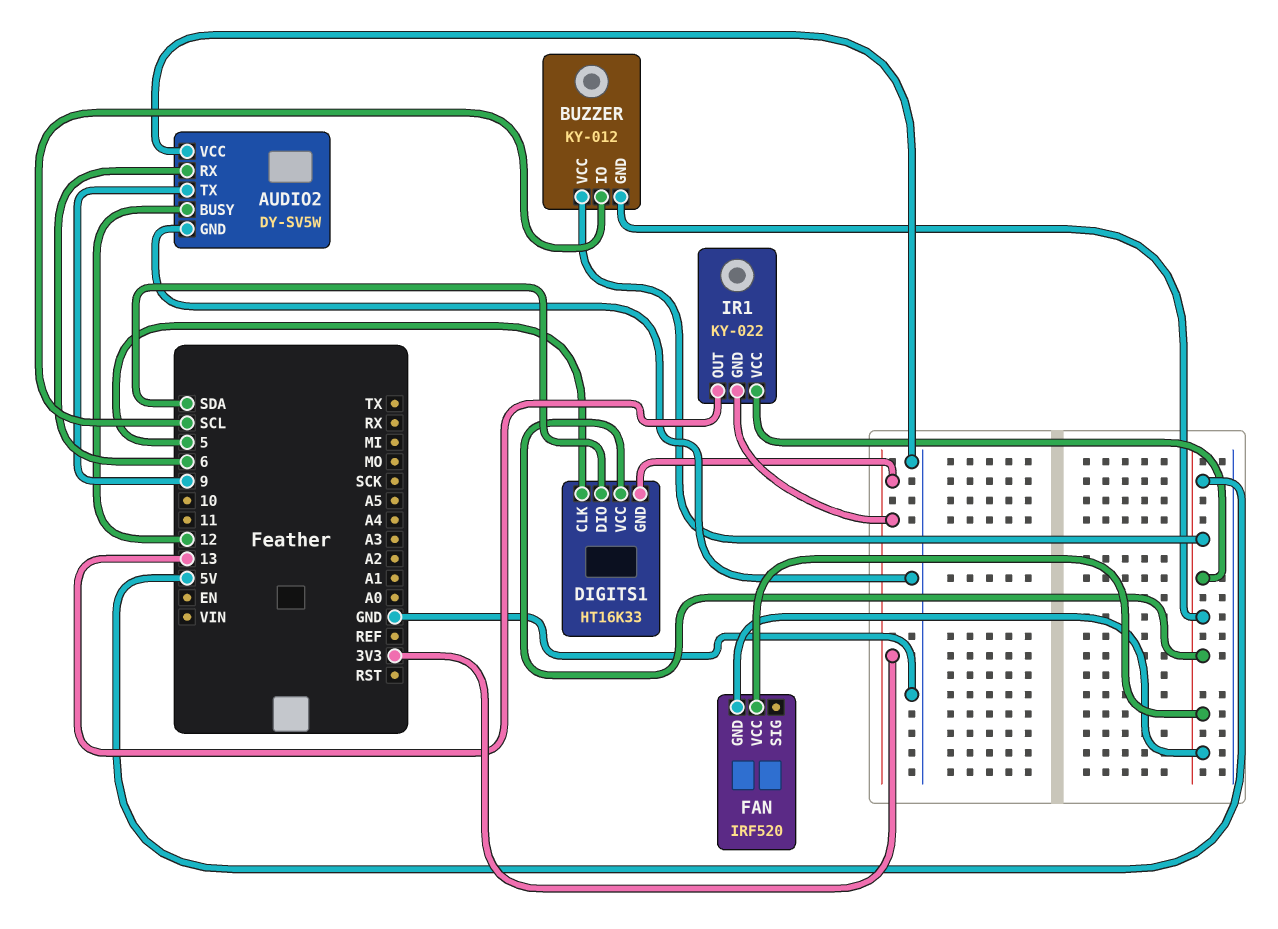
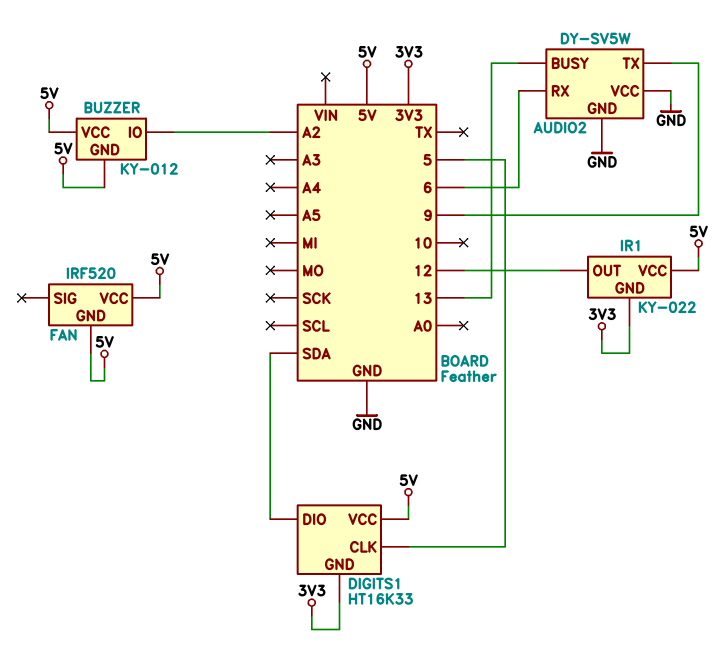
AUDIO2 pin BUSY: 12 -> 13
BUZZER pin IO: SCL -> A2
IR1 pin OUT: 13 -> 12

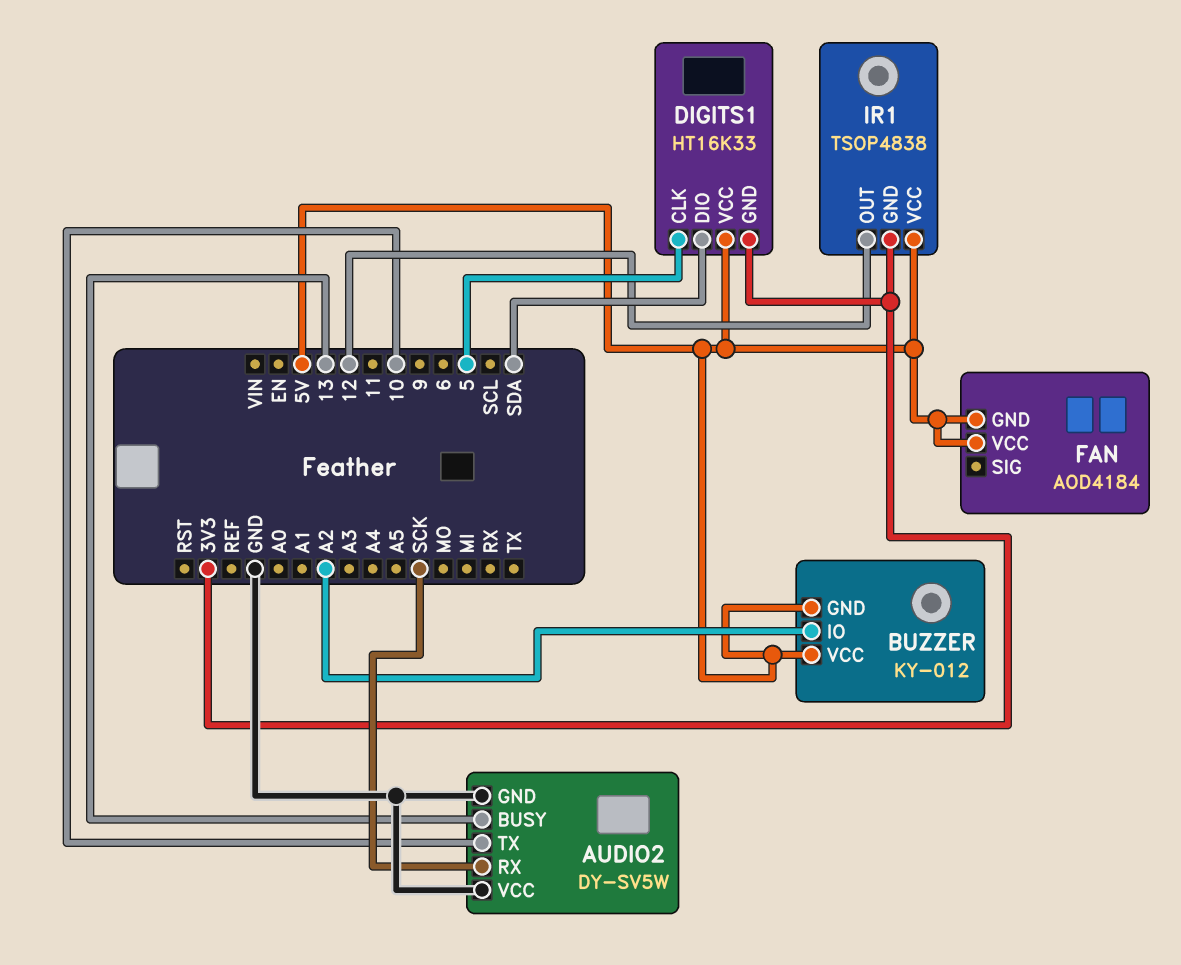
AUDIO2 pin RX: 6 -> SCK
AUDIO2 pin TX: 9 -> 10
FAN: IRF520 -> AOD4184
IR1: KY-022 -> TSOP4838

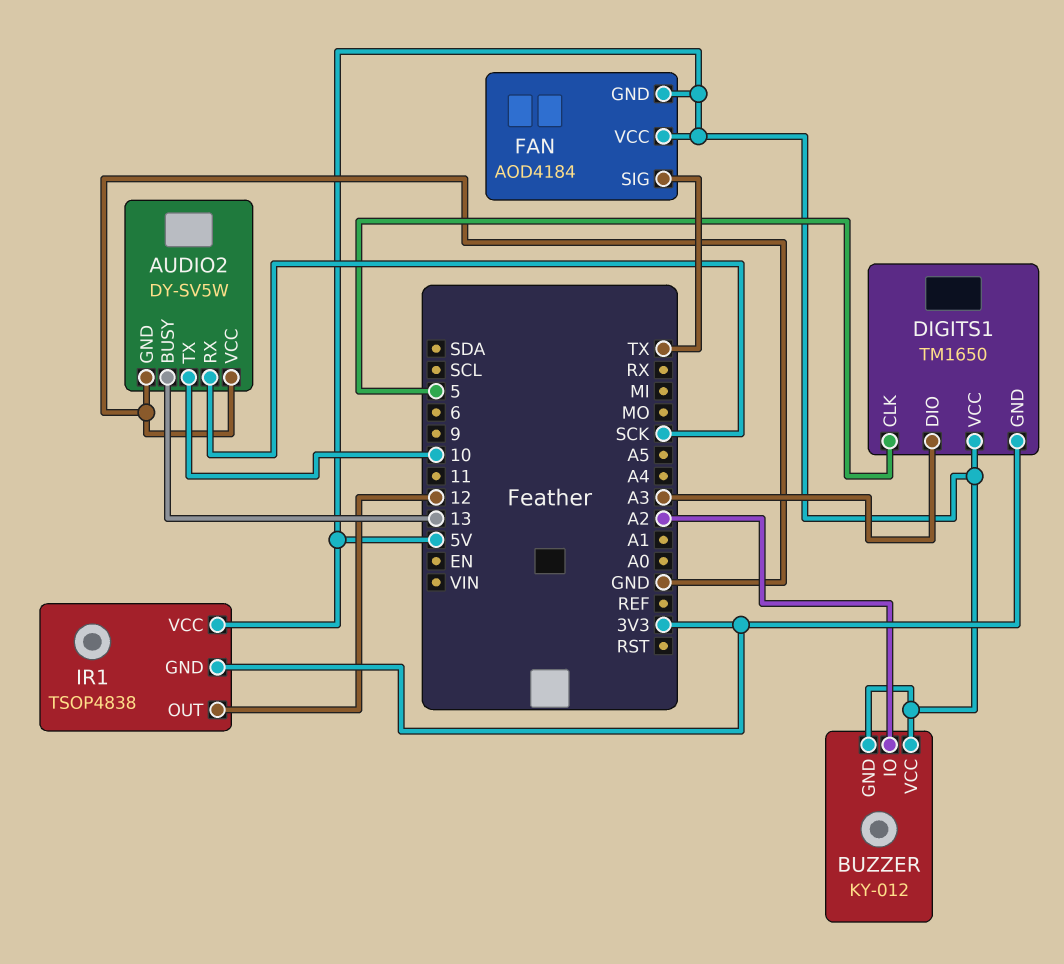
DIGITS1: HT16K33 -> TM1650
DIGITS1 pin DIO: SDA -> A3
FAN pin SIG: none -> TX

